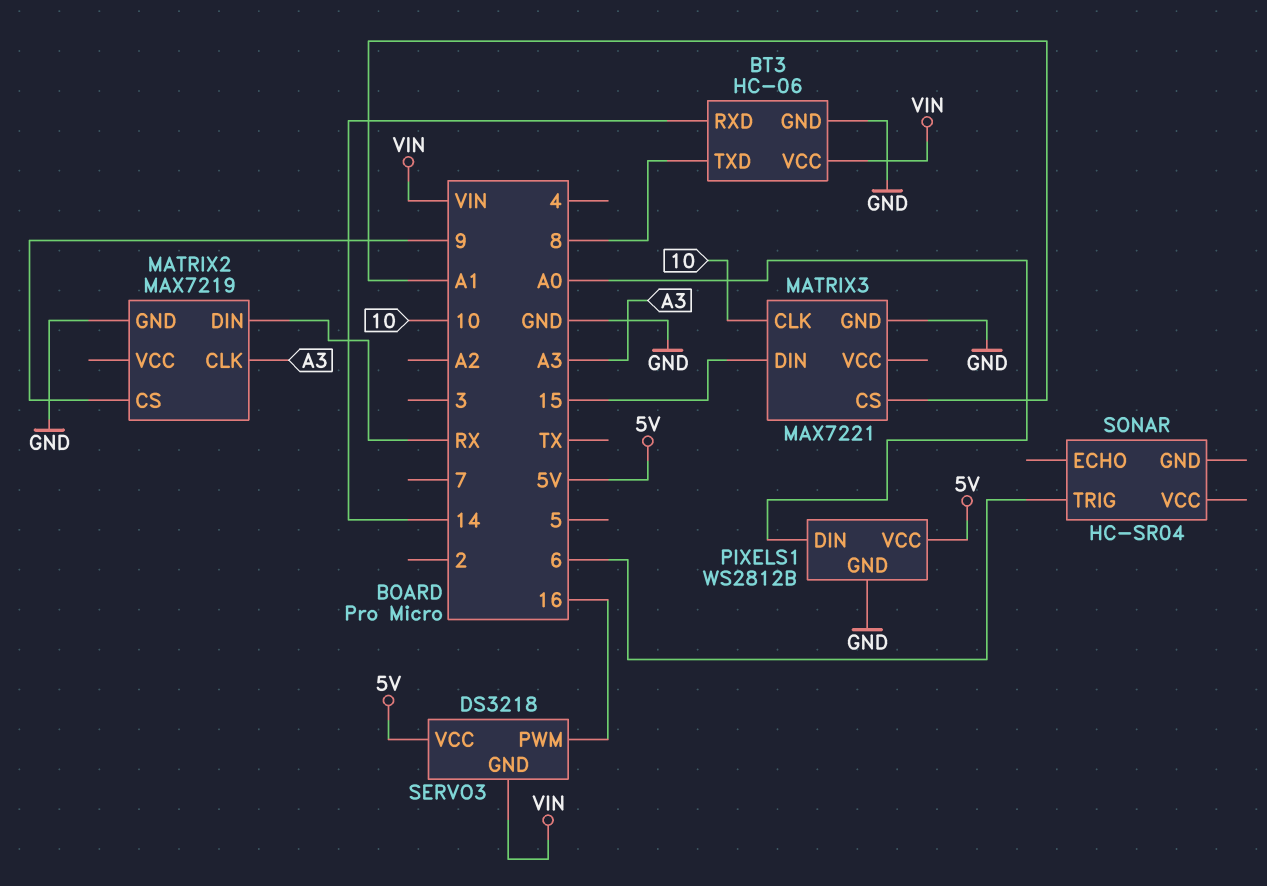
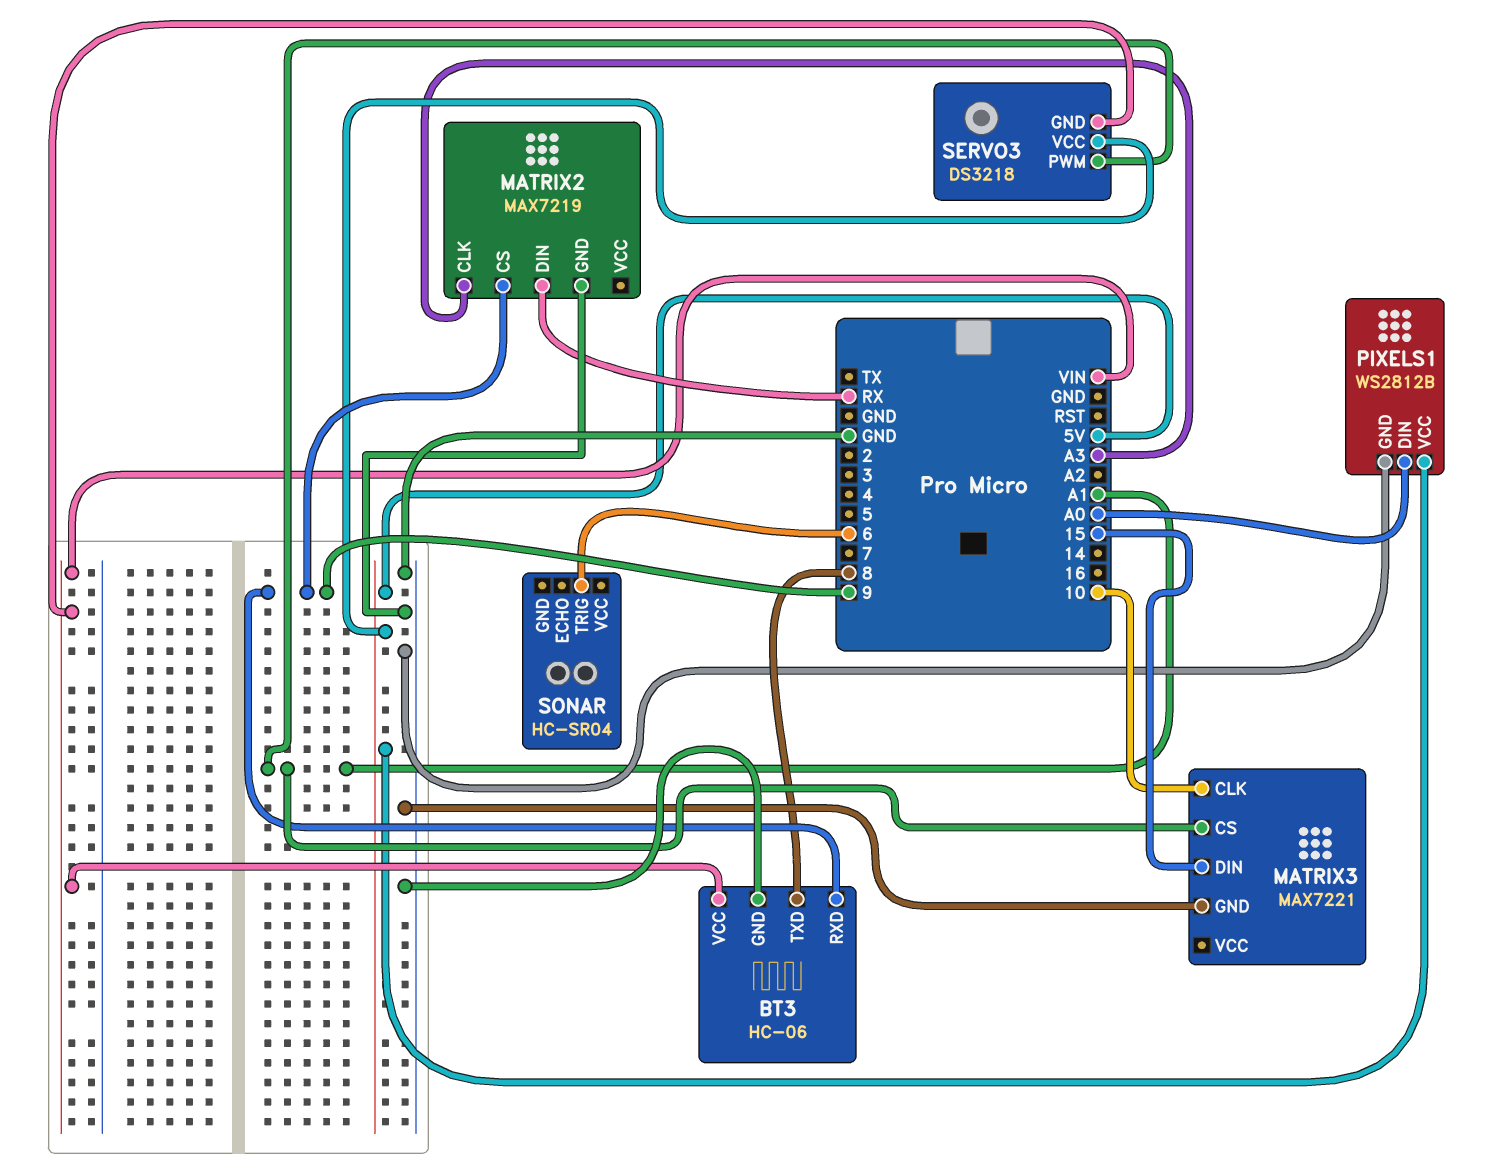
BT3 pin RXD: 14 -> 9
SERVO3 pin PWM: 16 -> A1

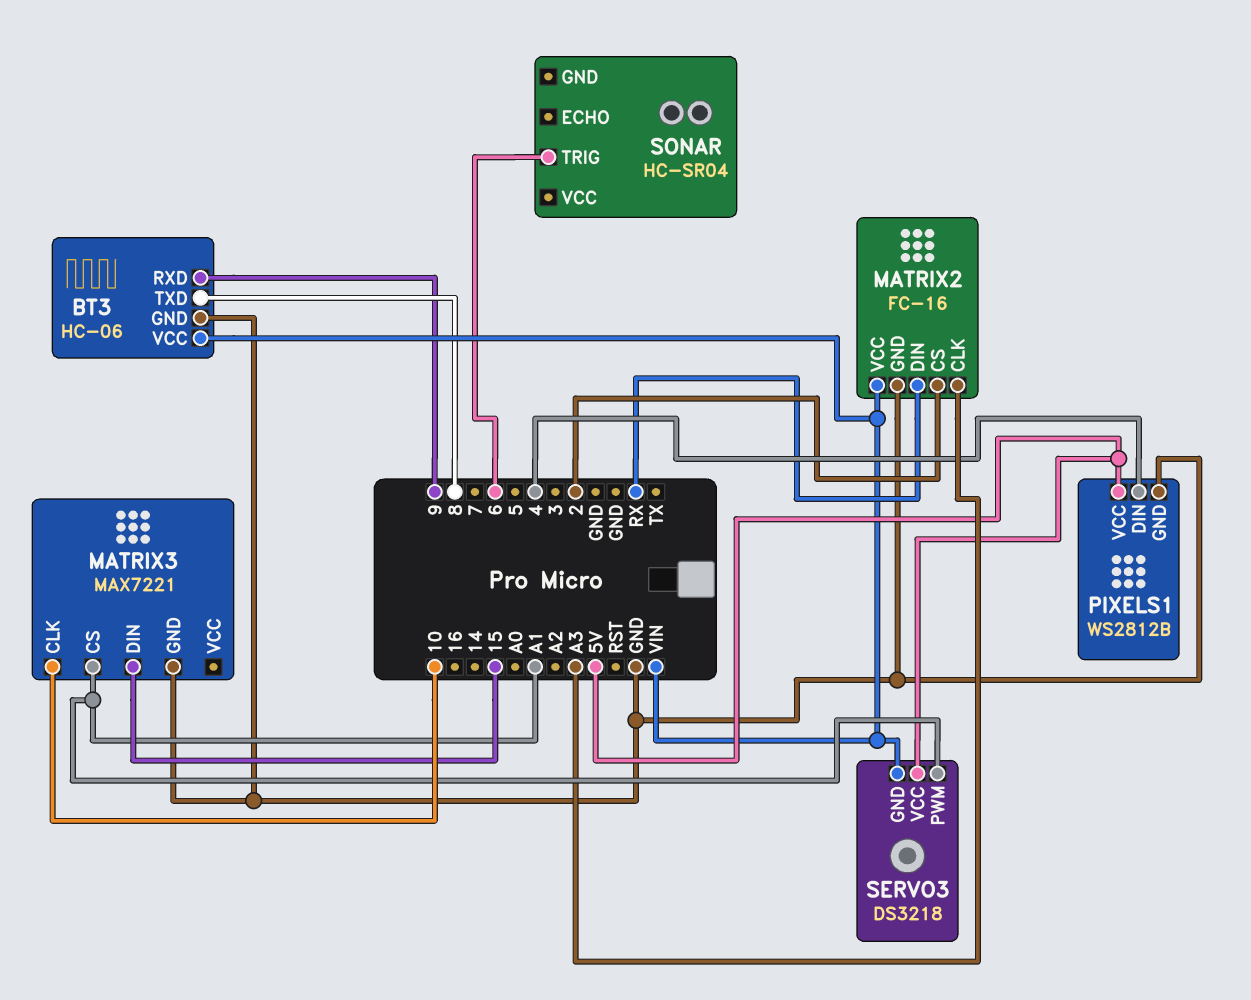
MATRIX2: MAX7219 -> FC-16
MATRIX2 pin CS: 9 -> 2
MATRIX2 pin VCC: none -> VIN
PIXELS1 pin DIN: A0 -> 4

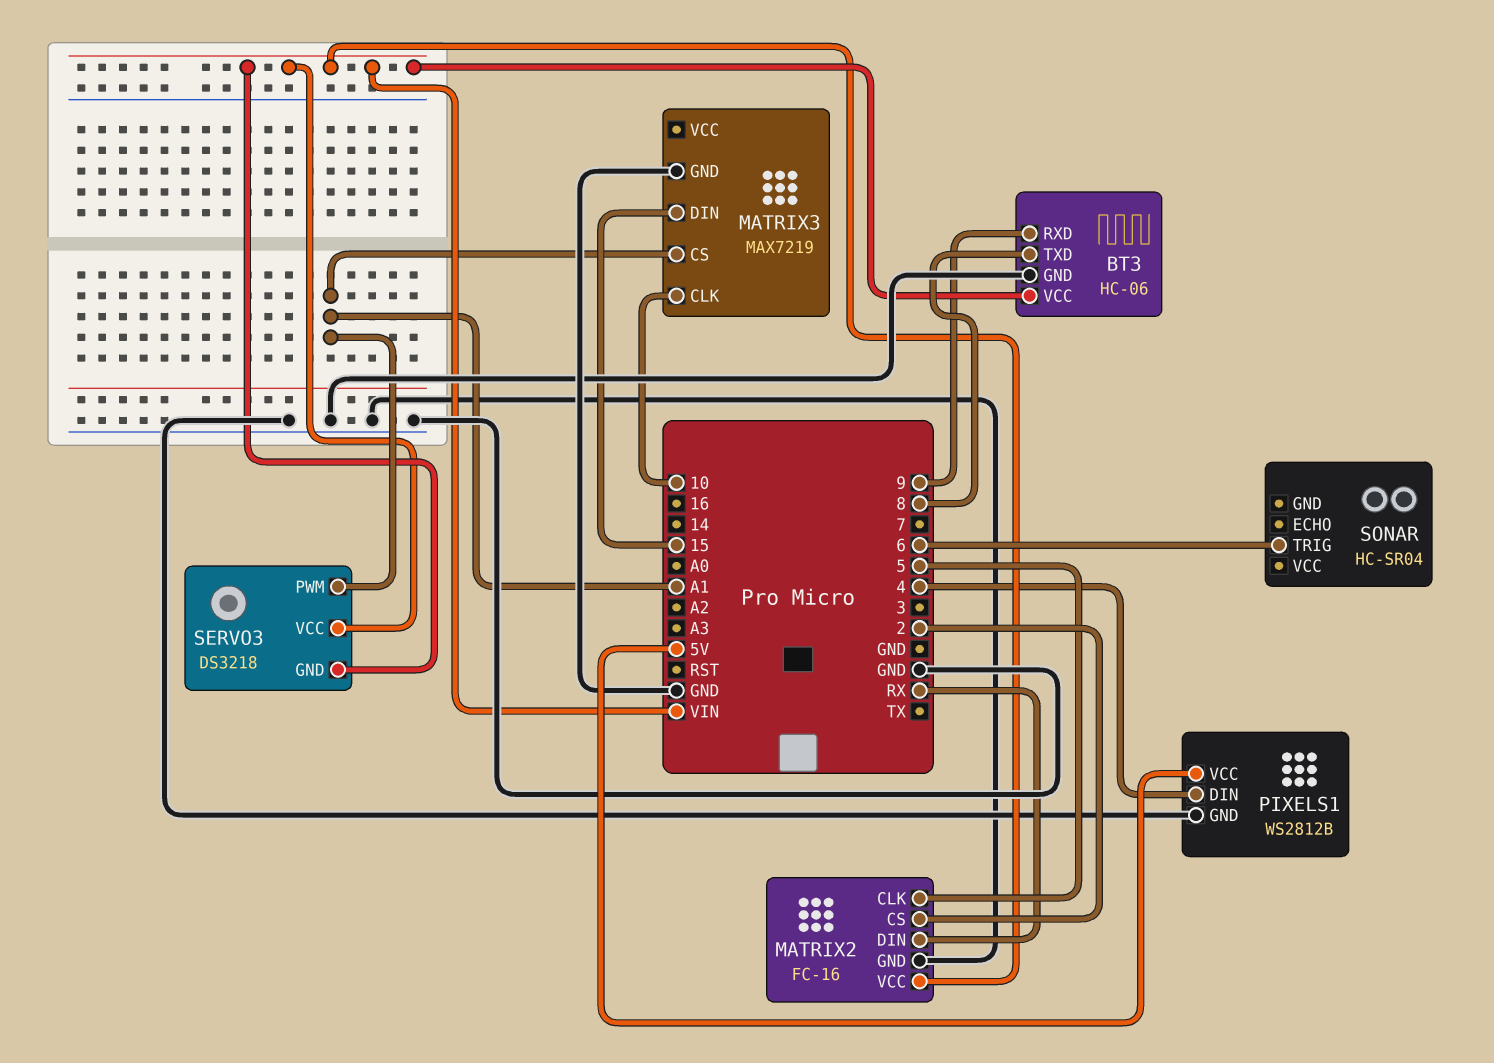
MATRIX2 pin CLK: A3 -> 5
MATRIX3: MAX7221 -> MAX7219
SERVO3 pin VCC: 5V -> VIN

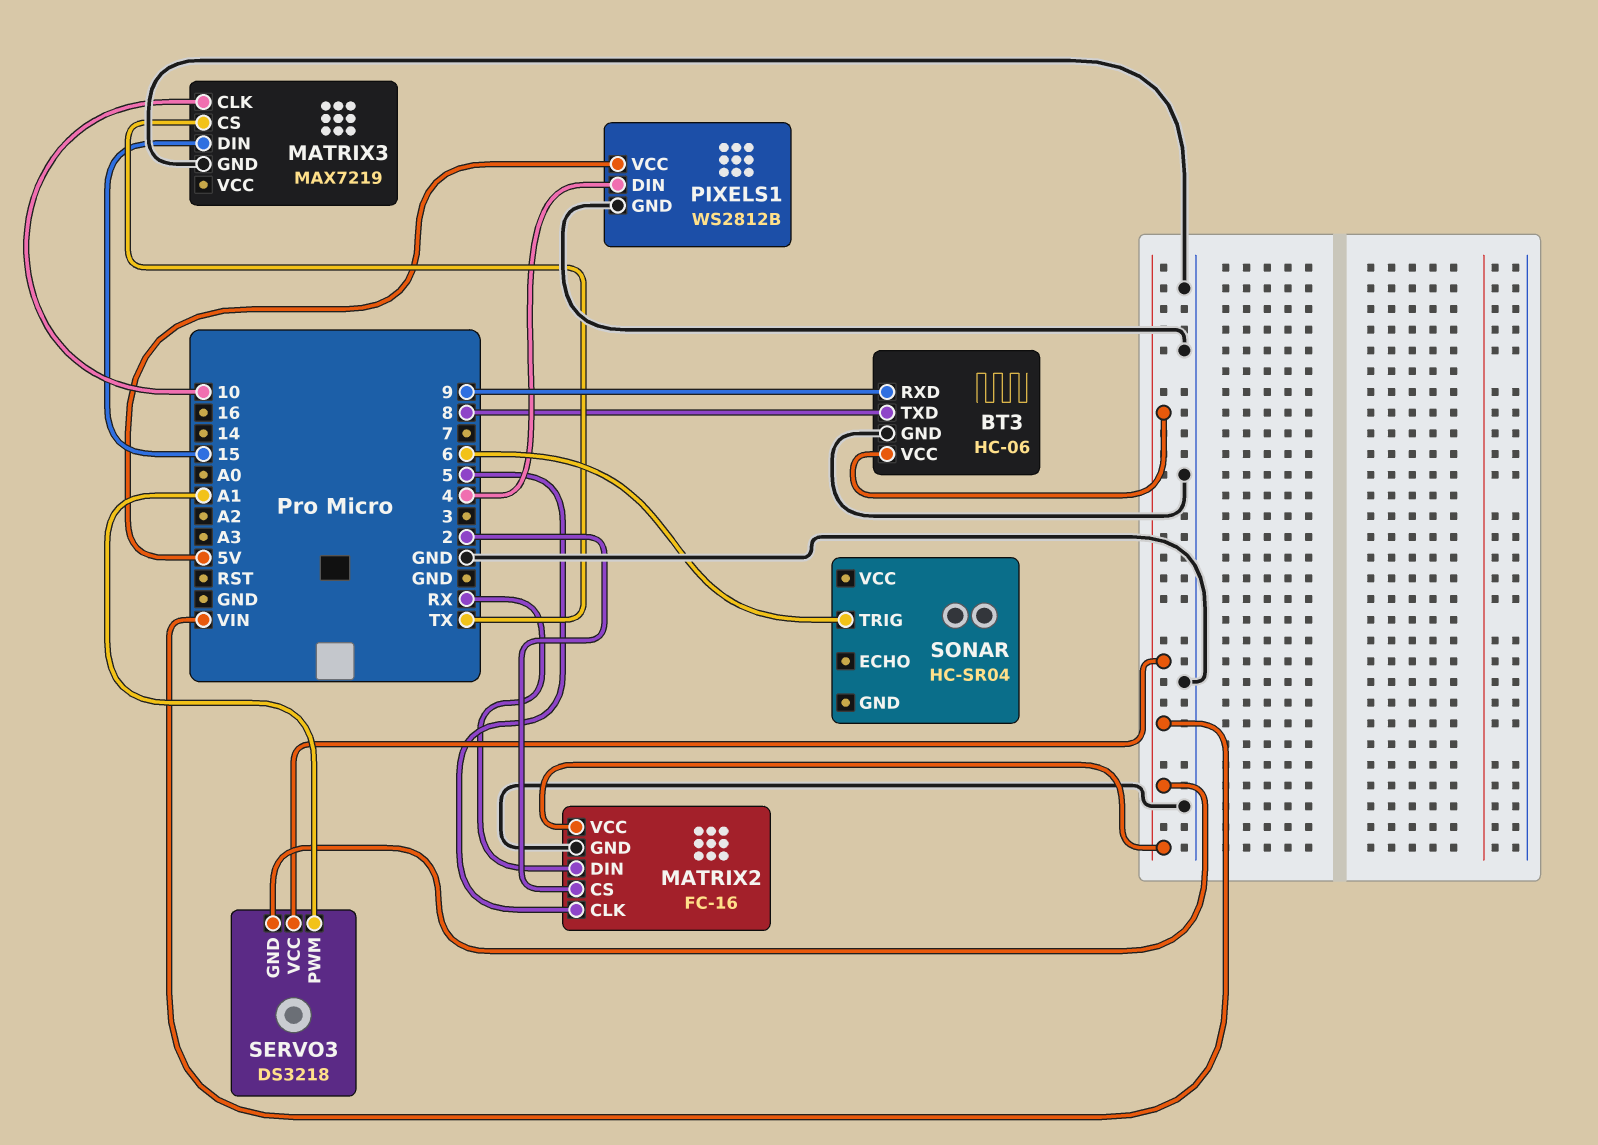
MATRIX3 pin CS: A1 -> TX

